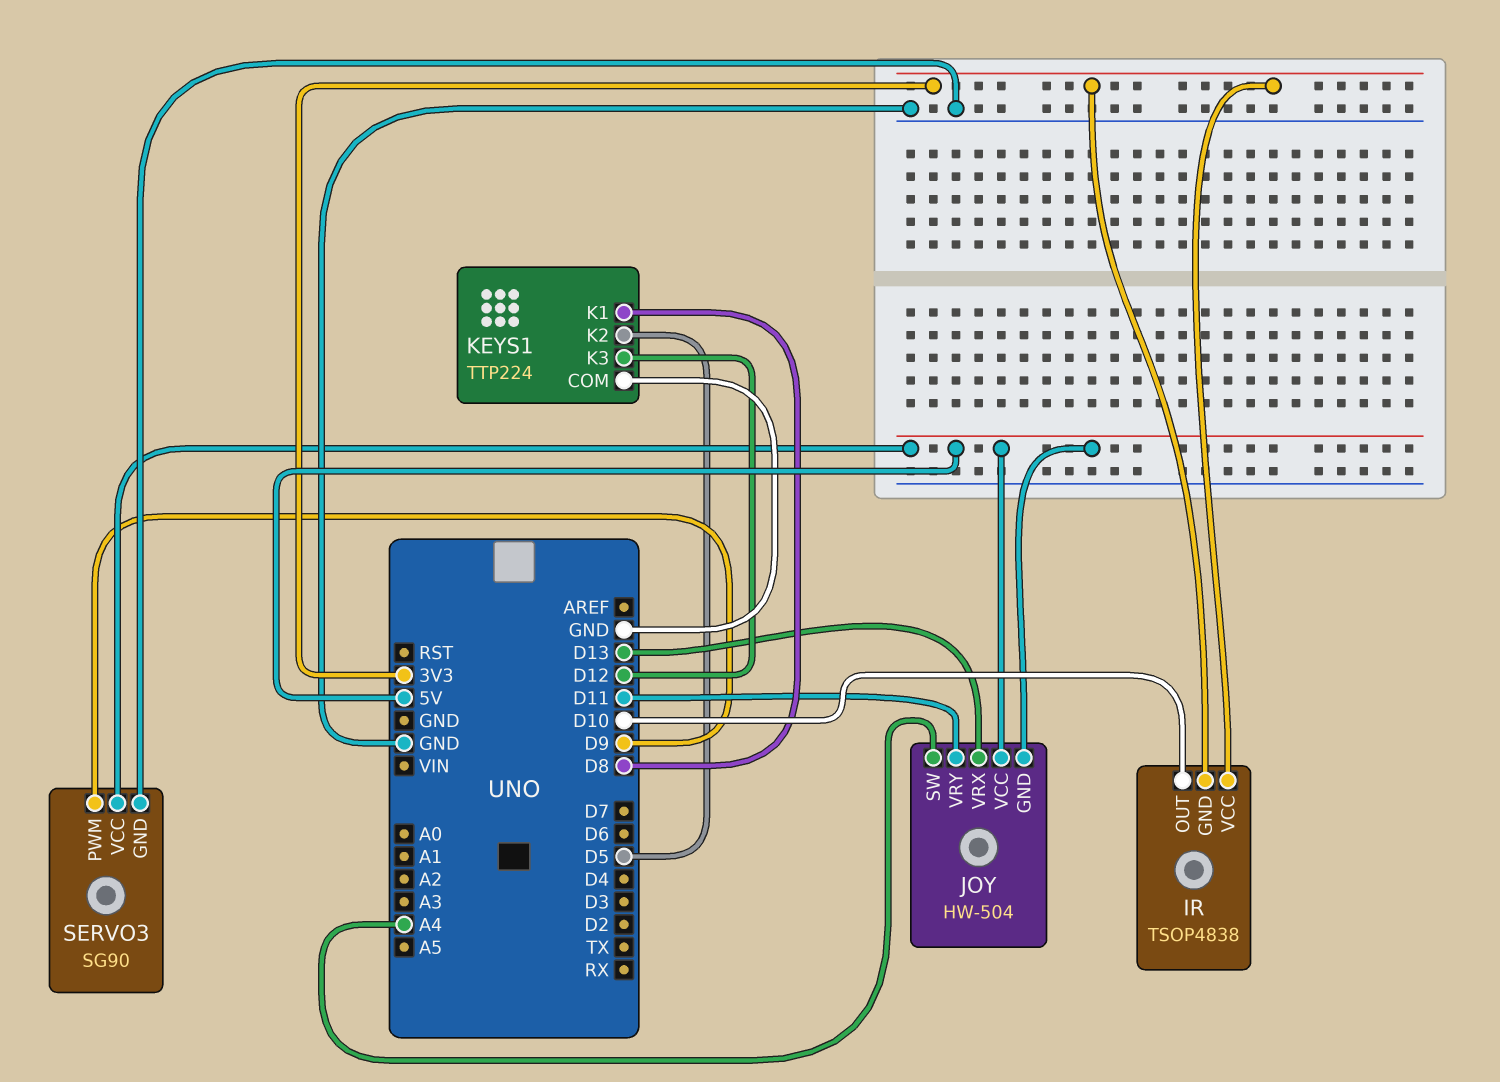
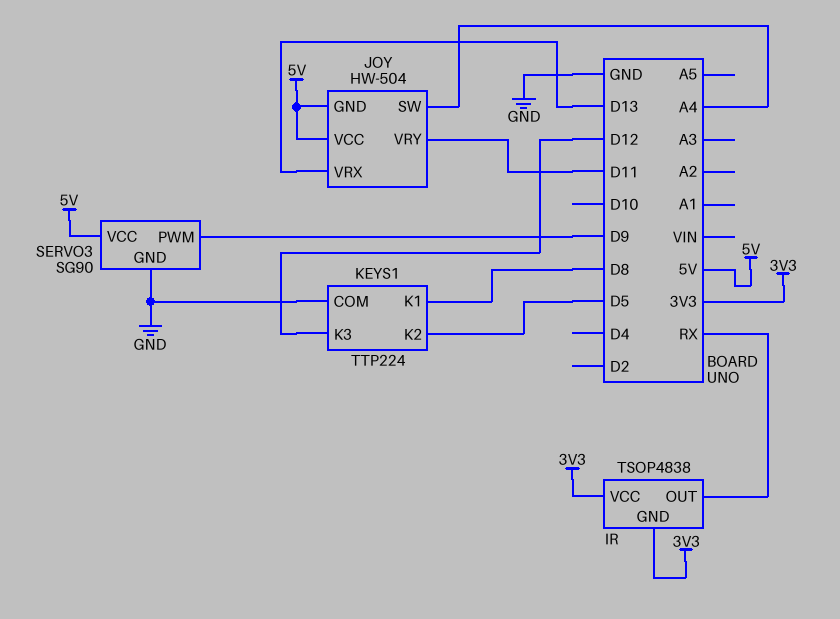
IR pin OUT: D10 -> RX

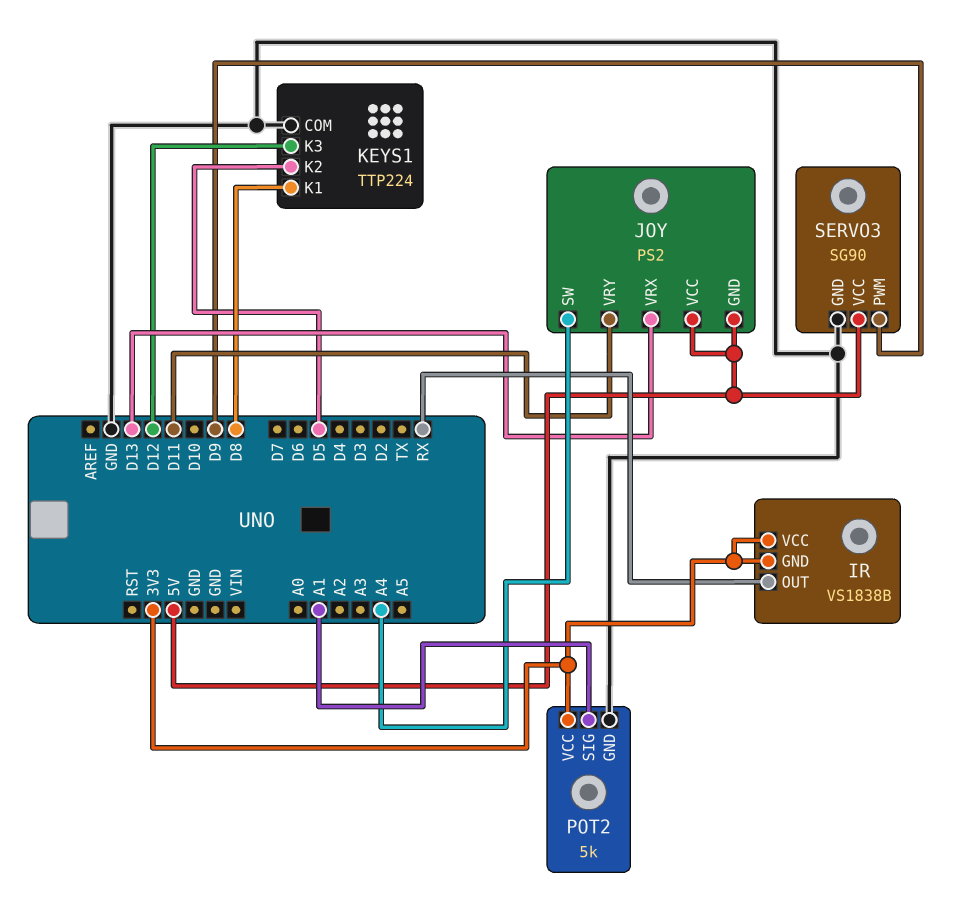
IR: TSOP4838 -> VS1838B
JOY: HW-504 -> PS2
POT2: none -> 5k
POT2 pin GND: none -> GND
POT2 pin SIG: none -> A1
POT2 pin VCC: none -> 3V3

